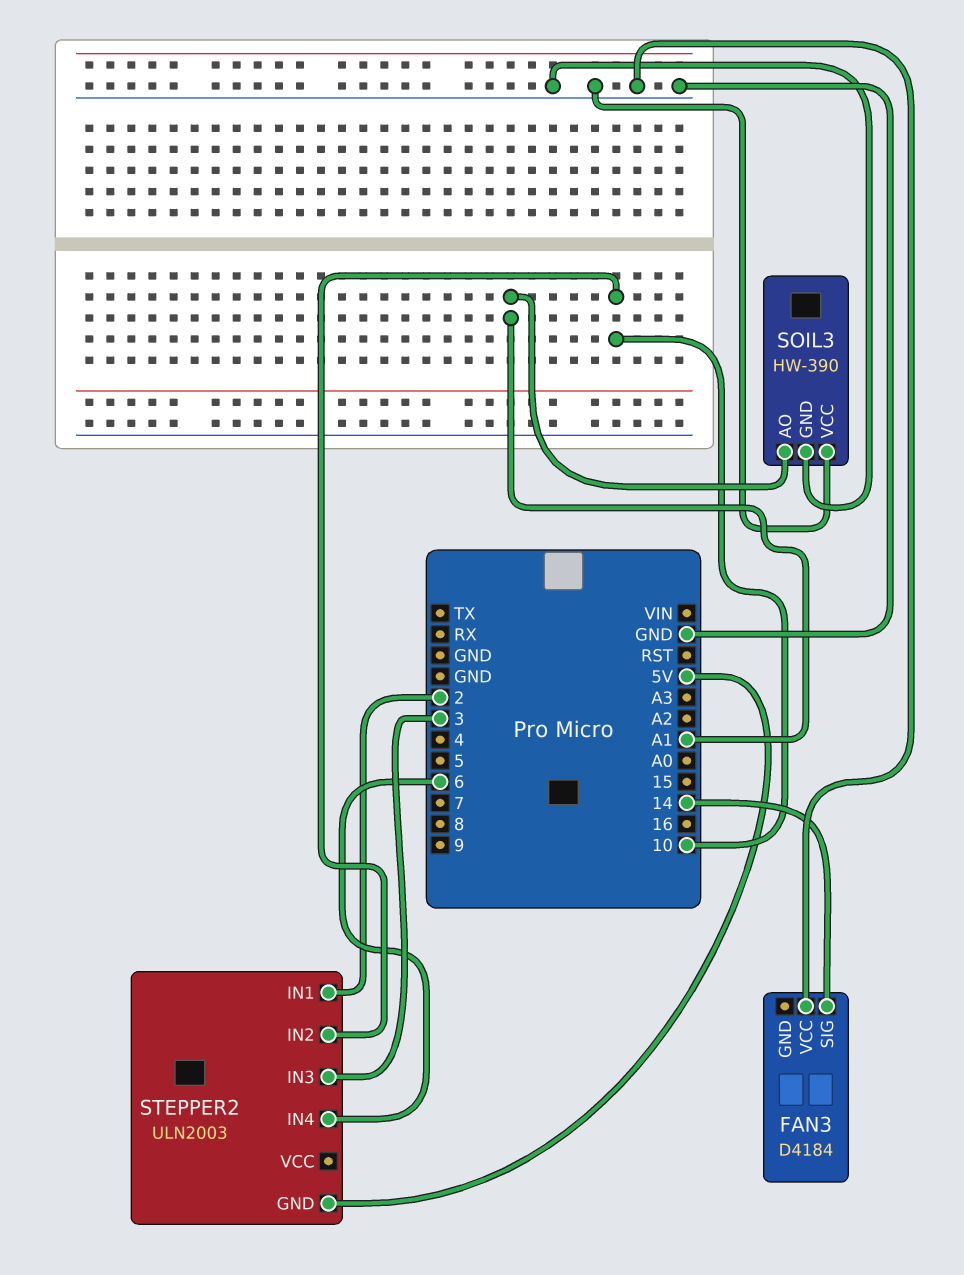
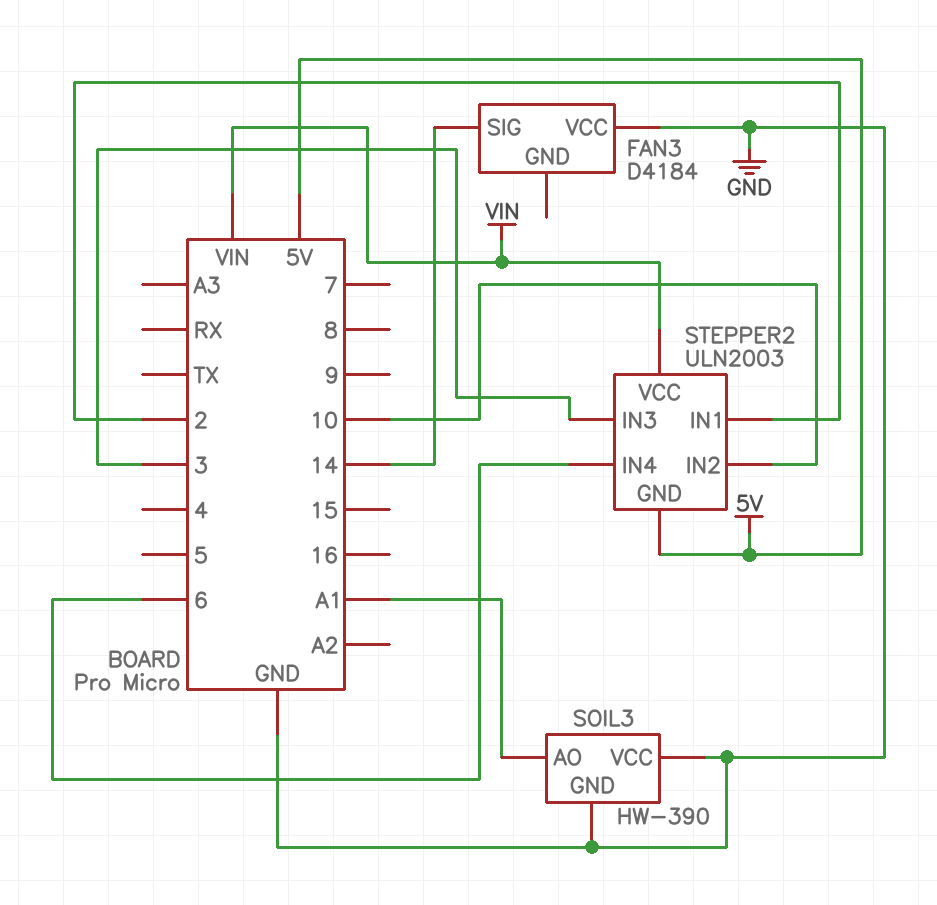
STEPPER2 pin VCC: none -> VIN

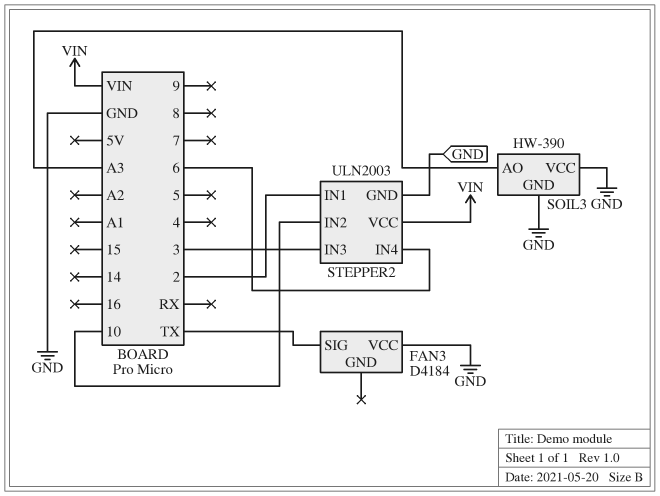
FAN3 pin SIG: 14 -> TX
SOIL3 pin AO: A1 -> A3
STEPPER2 pin GND: 5V -> GND

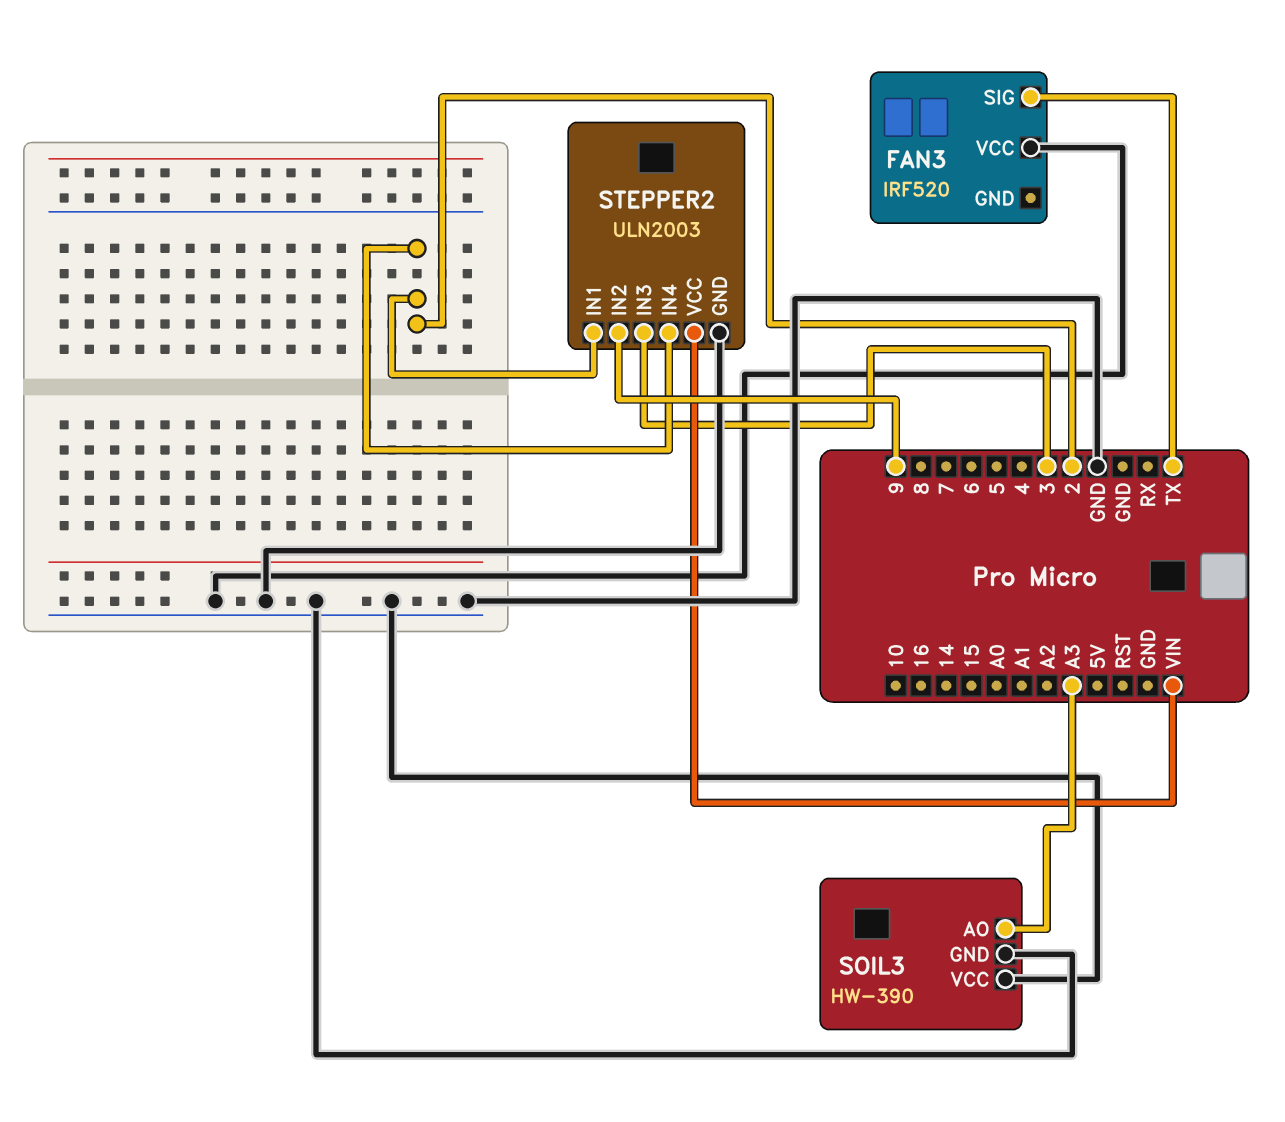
FAN3: D4184 -> IRF520
STEPPER2 pin IN2: 10 -> 9
STEPPER2 pin IN4: 6 -> 2

